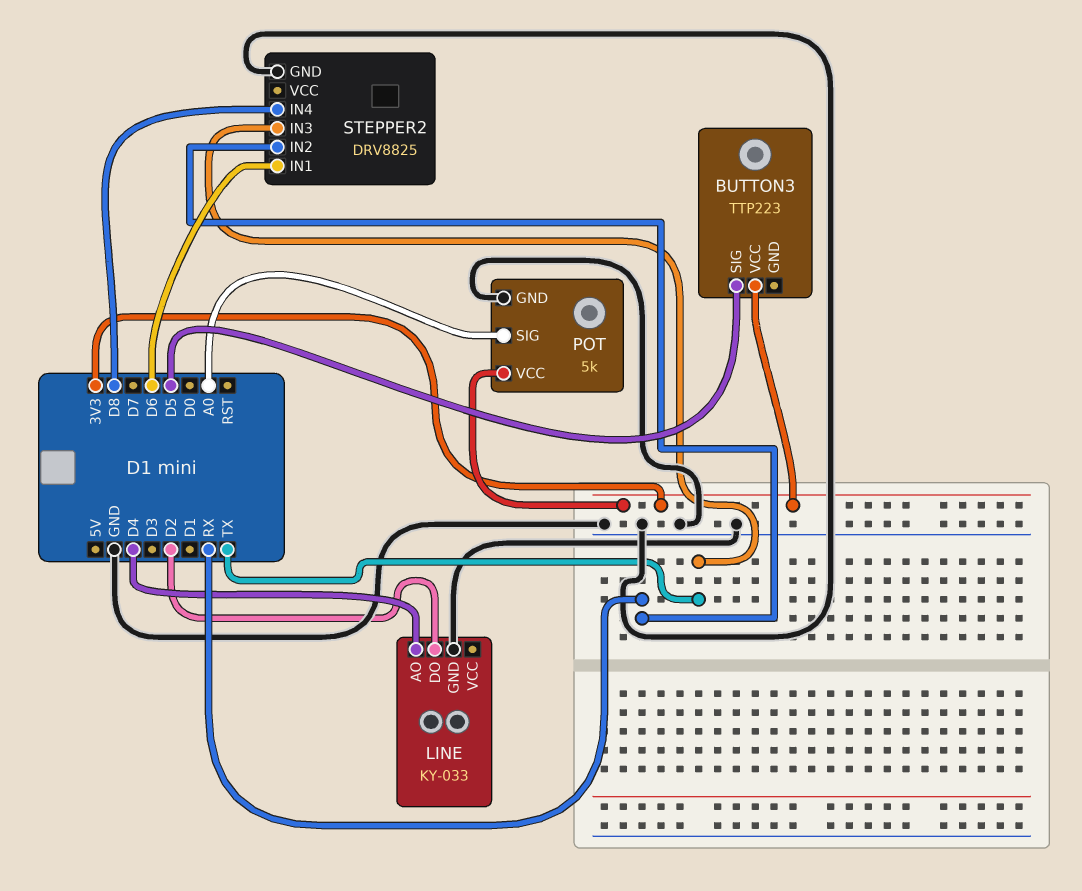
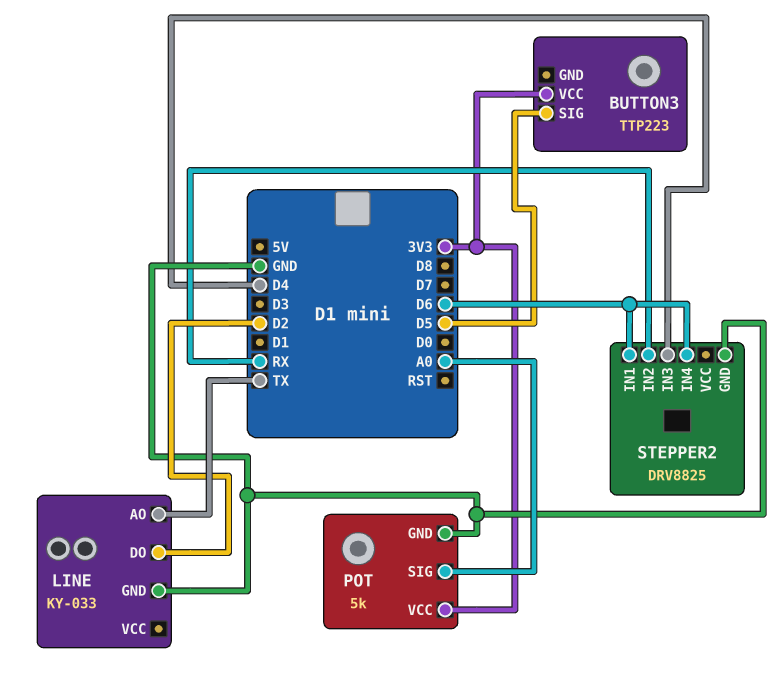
LINE pin AO: D4 -> TX
STEPPER2 pin IN3: TX -> D4
STEPPER2 pin IN4: D8 -> D6

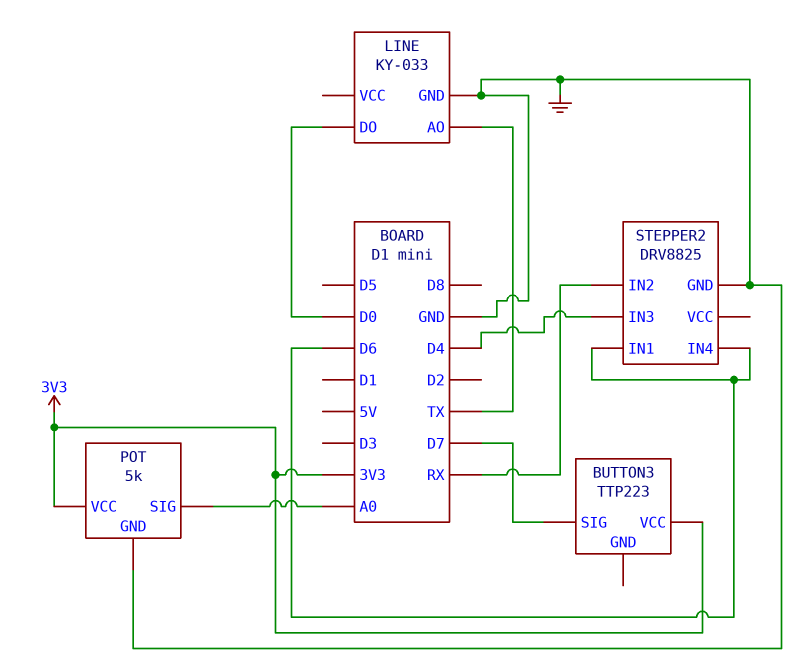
BUTTON3 pin SIG: D5 -> D7
LINE pin DO: D2 -> D0

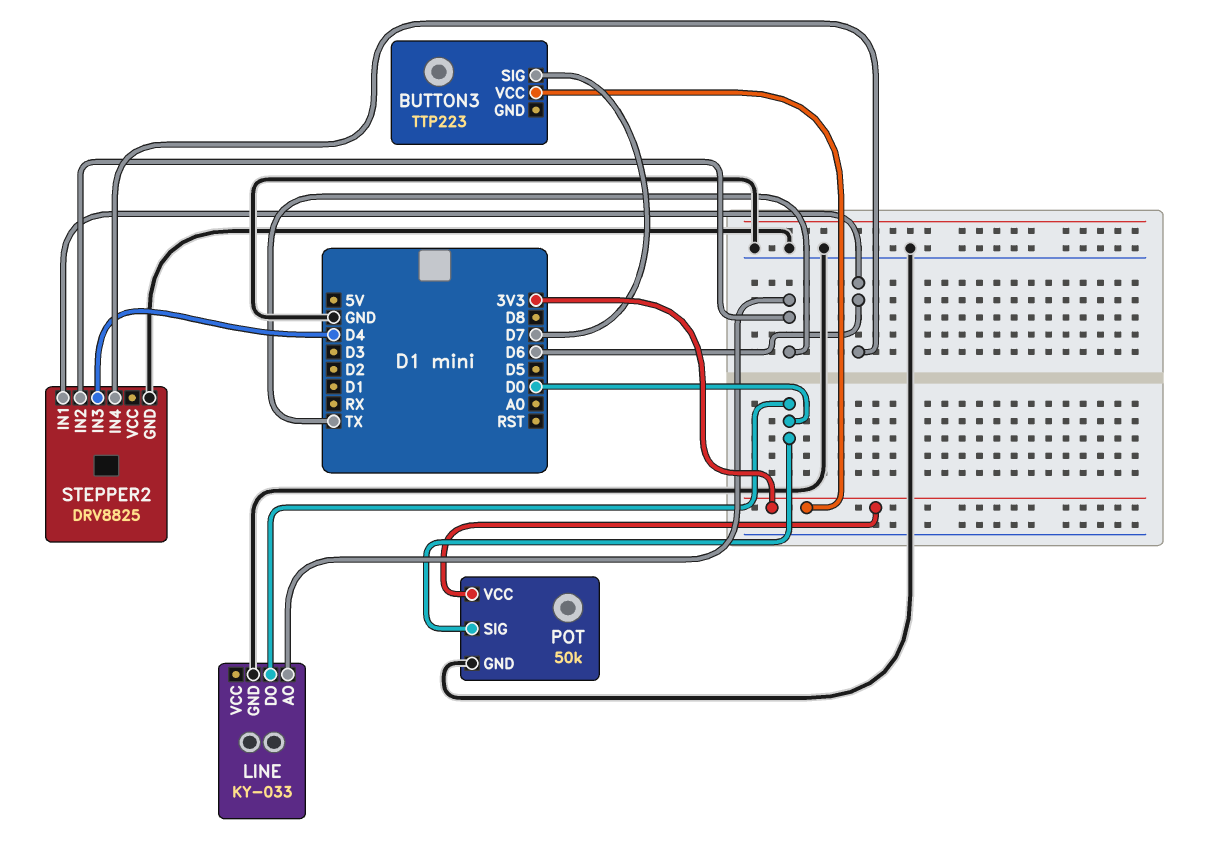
POT: 5k -> 50k
POT pin SIG: A0 -> D0
STEPPER2 pin IN2: RX -> TX

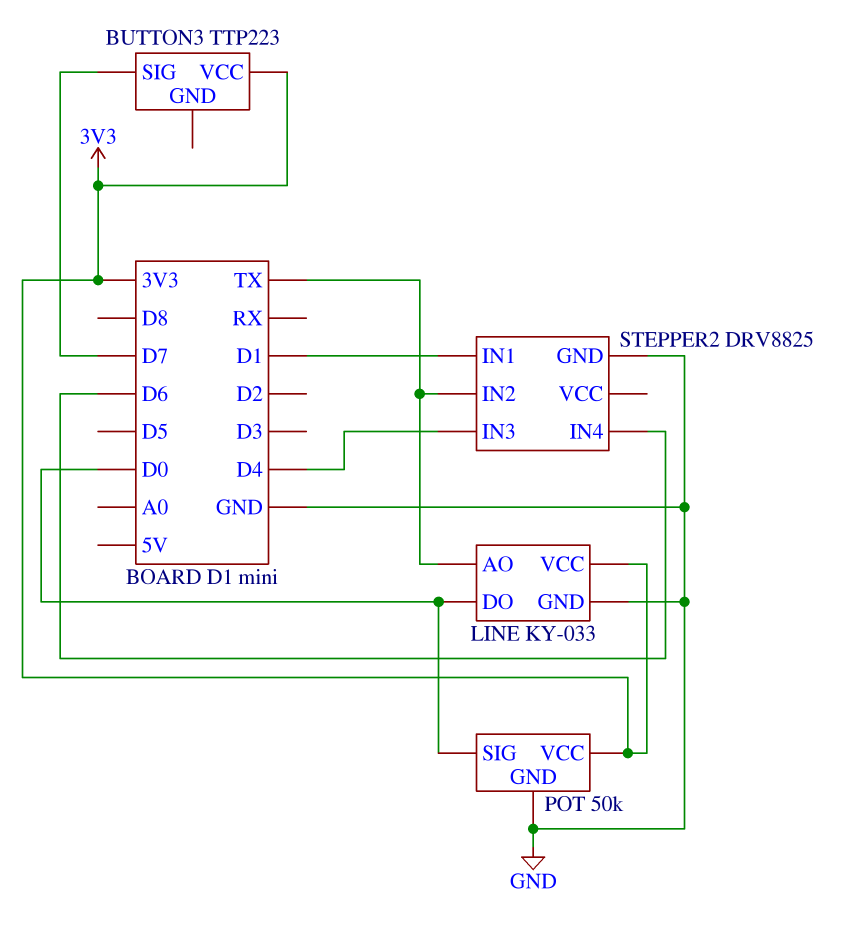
LINE pin VCC: none -> 3V3
STEPPER2 pin IN1: D6 -> D1

